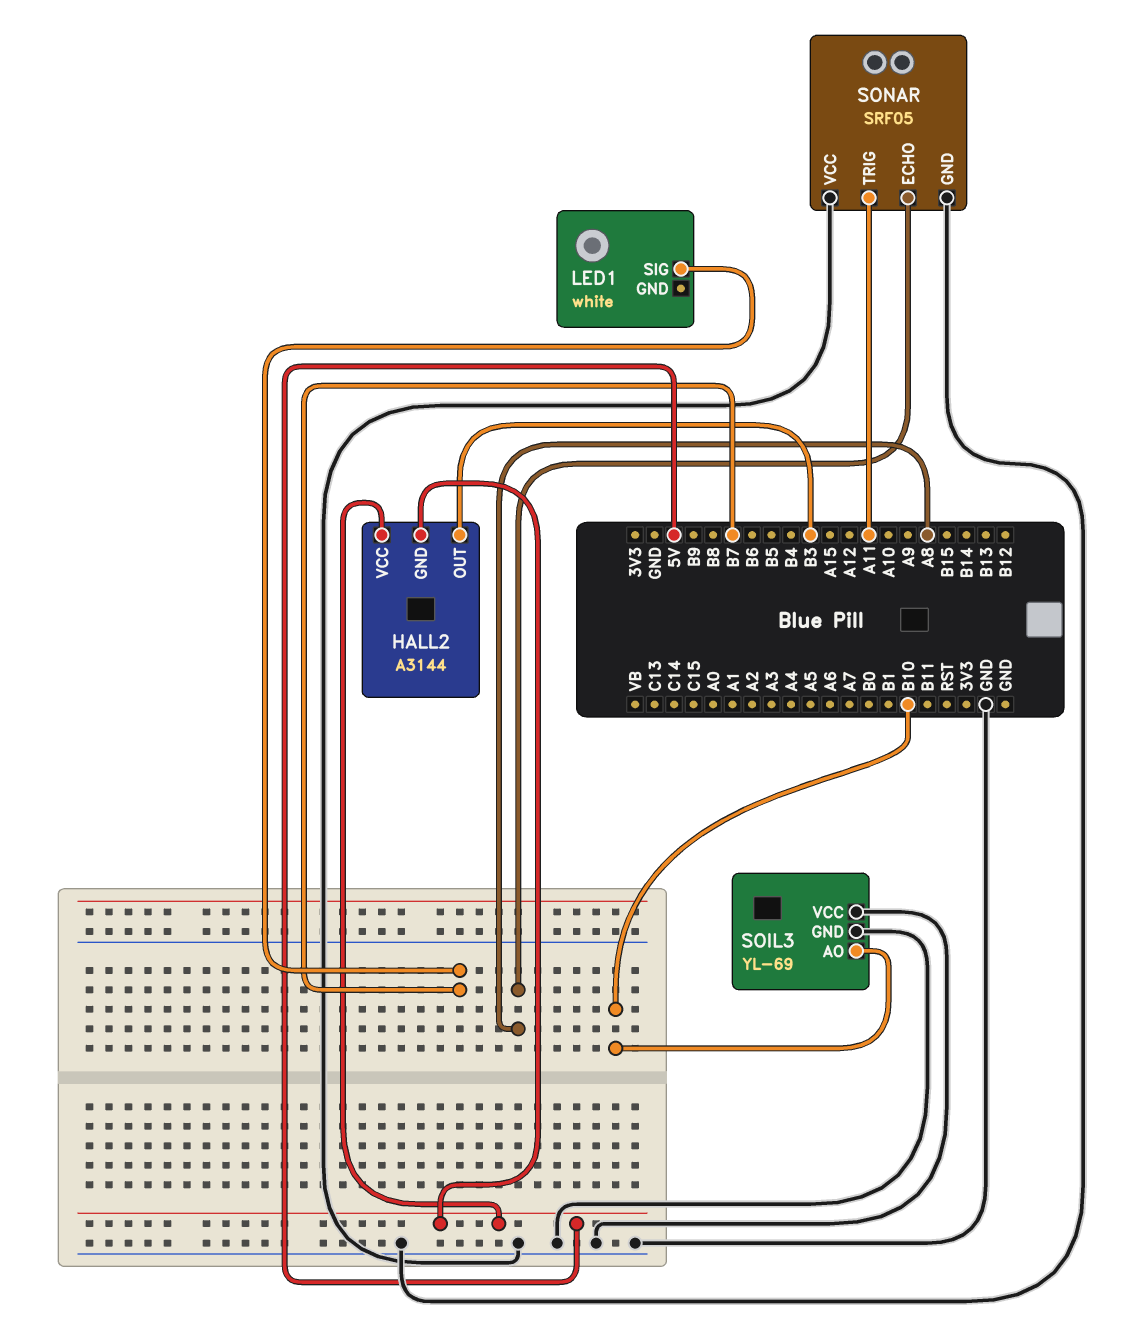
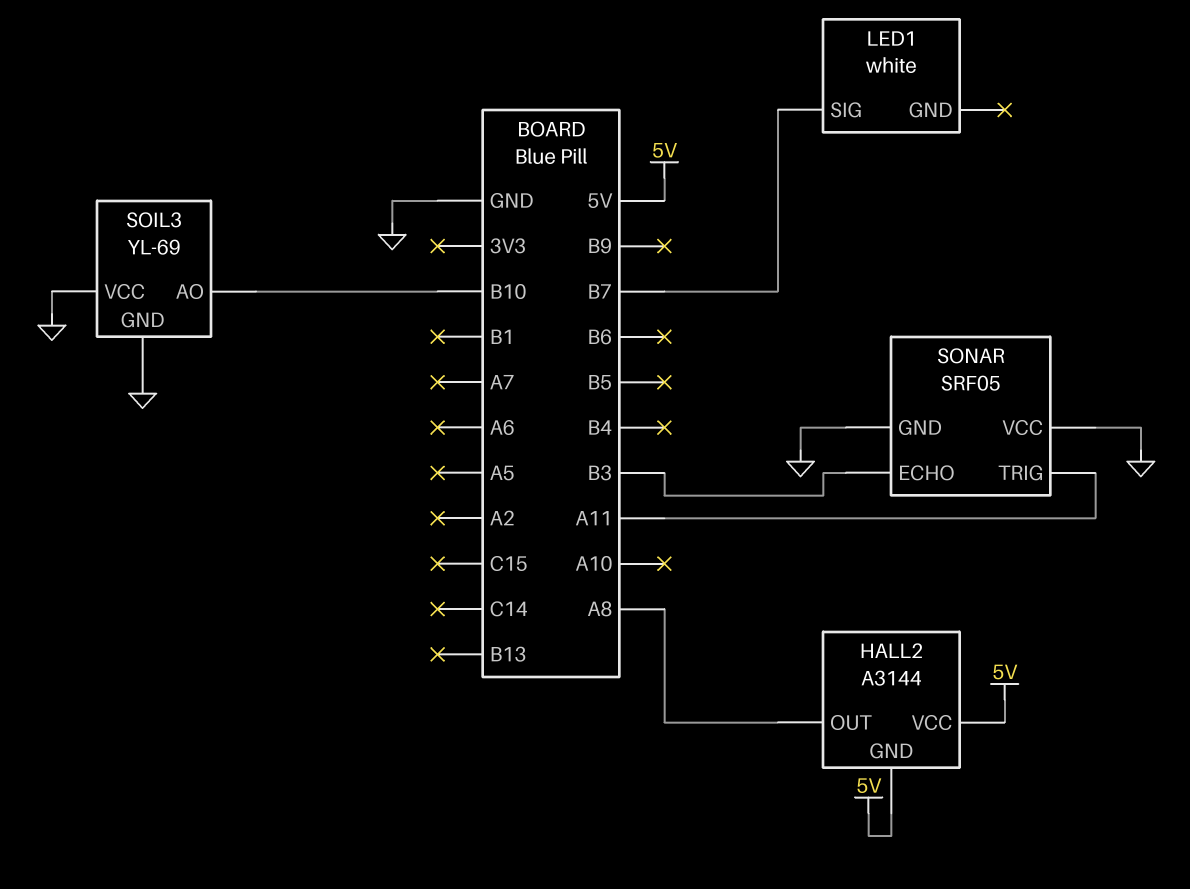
HALL2 pin OUT: B3 -> A8
SONAR pin ECHO: A8 -> B3

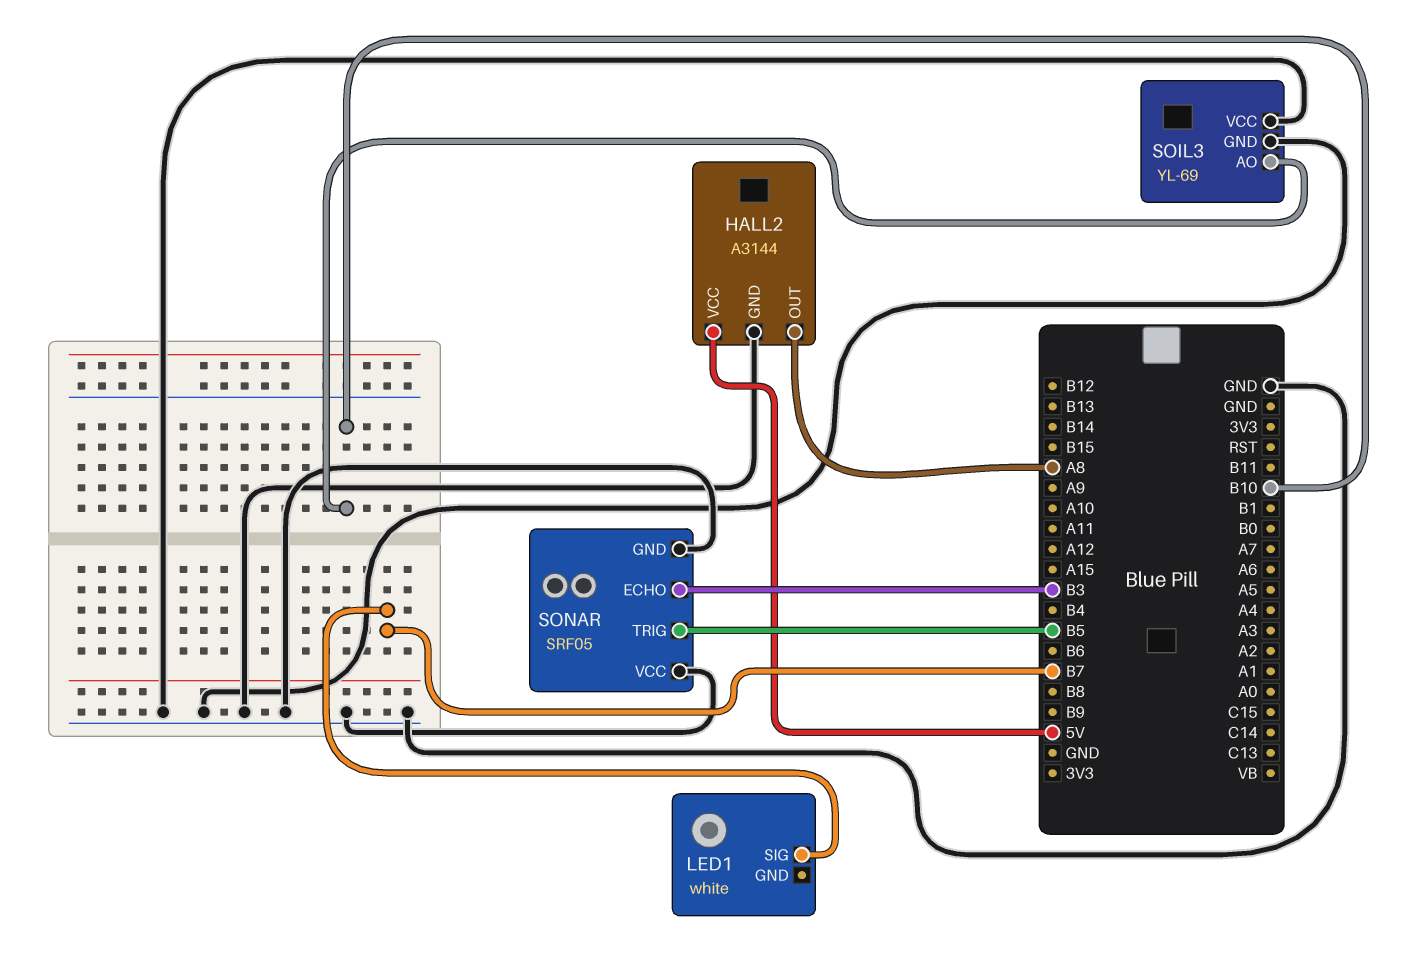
HALL2 pin GND: 5V -> GND
SONAR pin TRIG: A11 -> B5

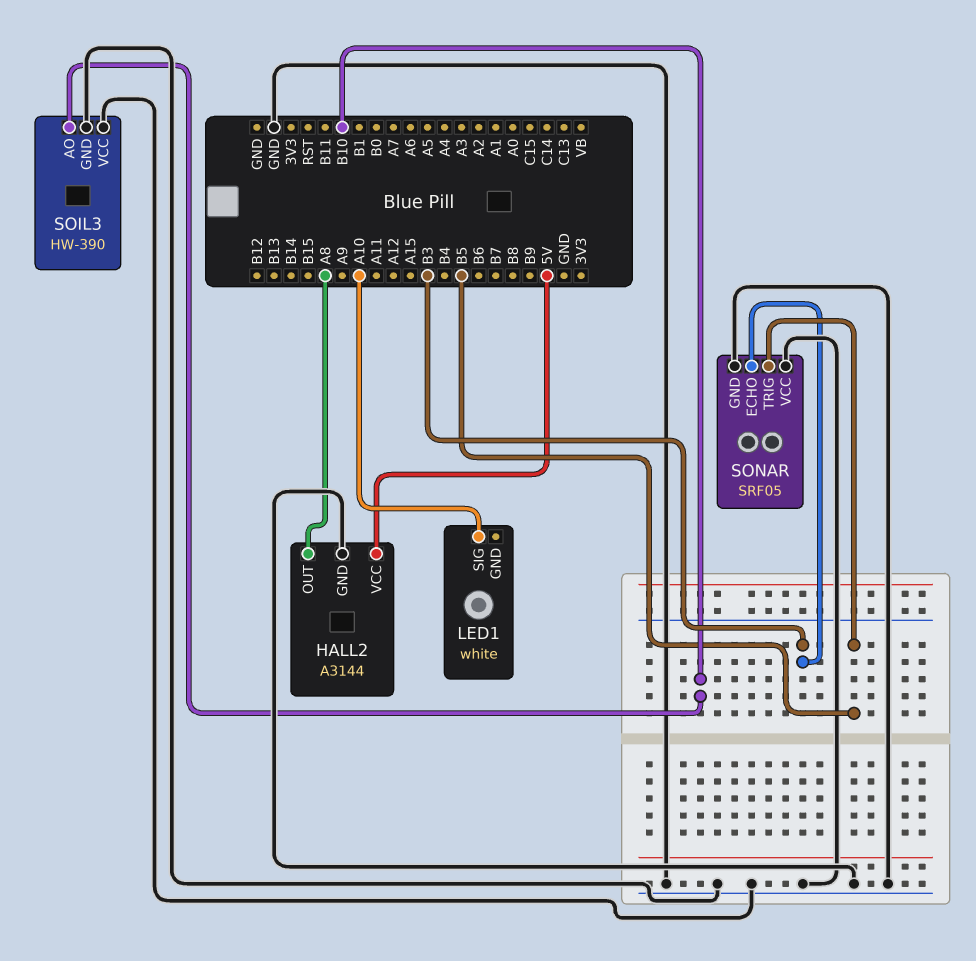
LED1 pin SIG: B7 -> A10
SOIL3: YL-69 -> HW-390

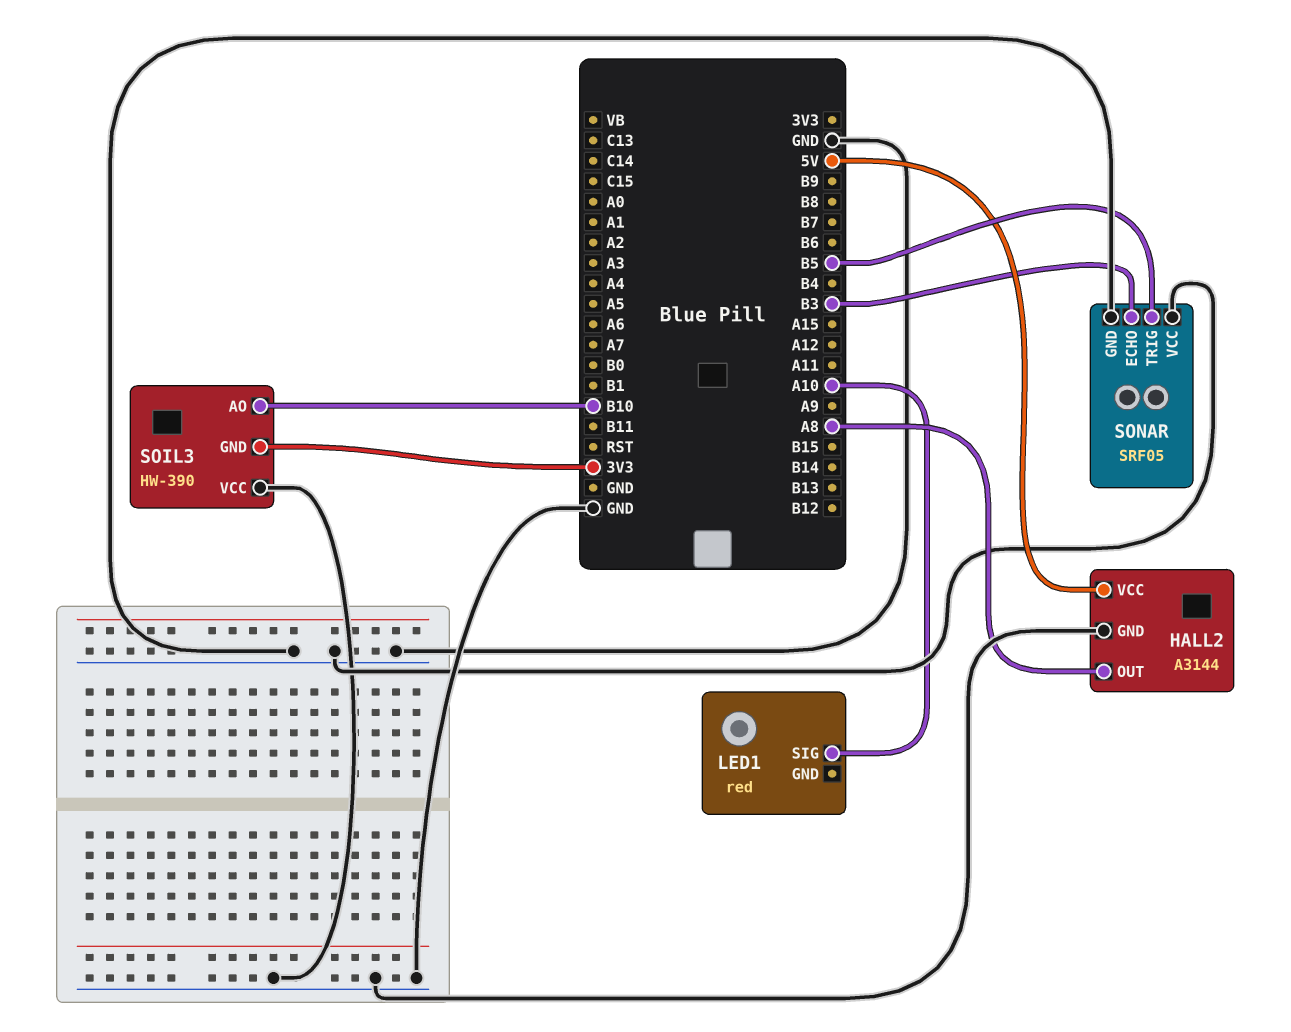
LED1: white -> red
SOIL3 pin GND: GND -> 3V3

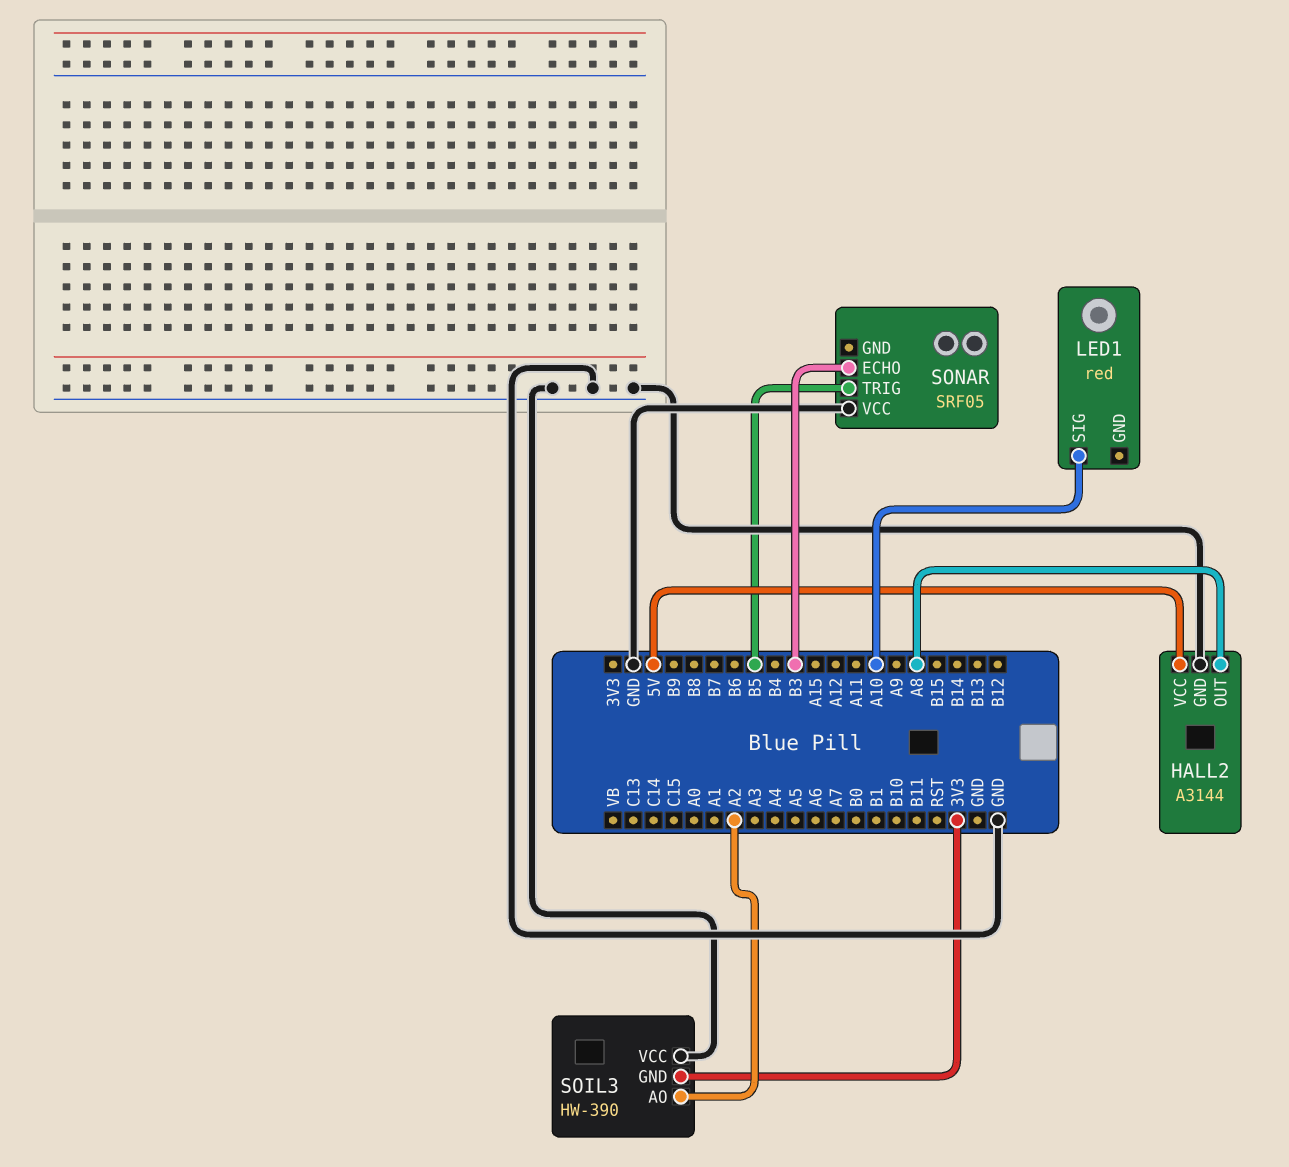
SOIL3 pin AO: B10 -> A2
SONAR pin GND: GND -> none

